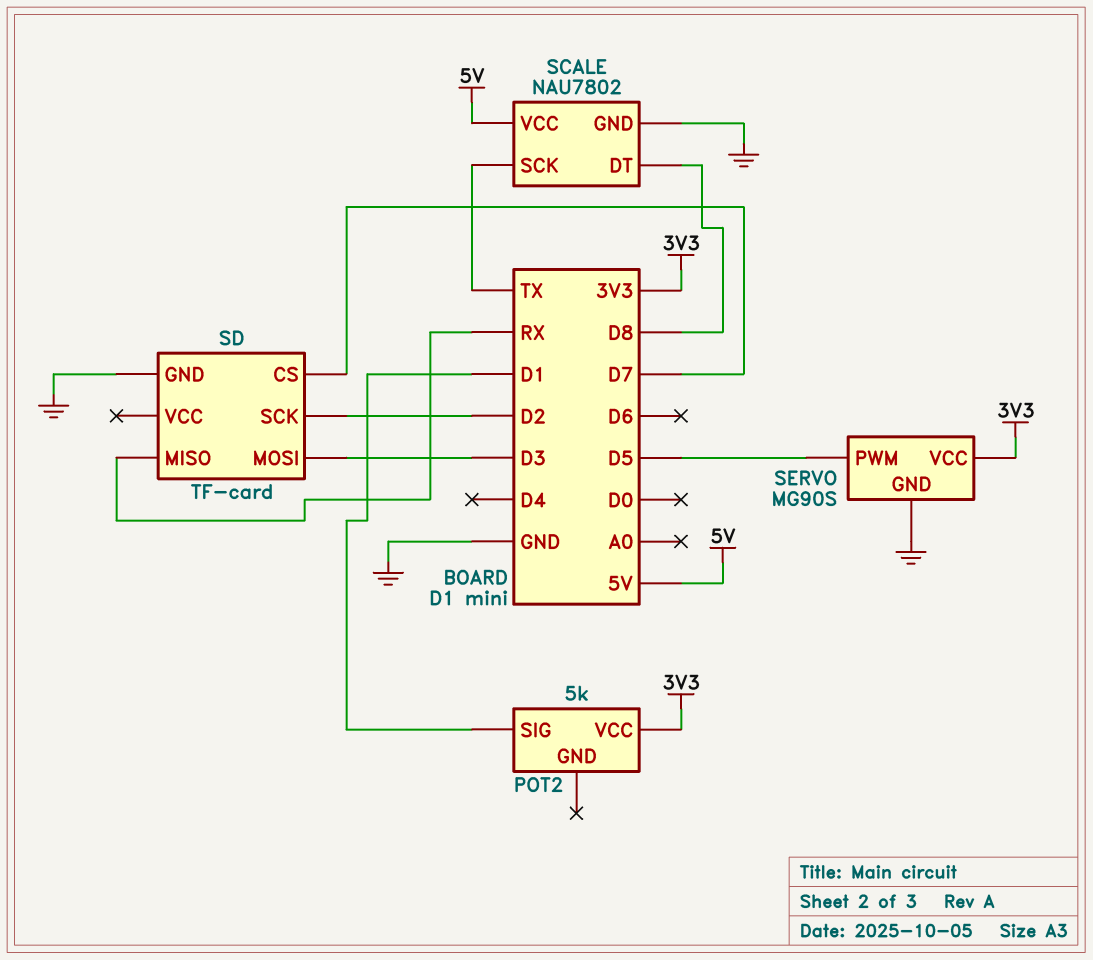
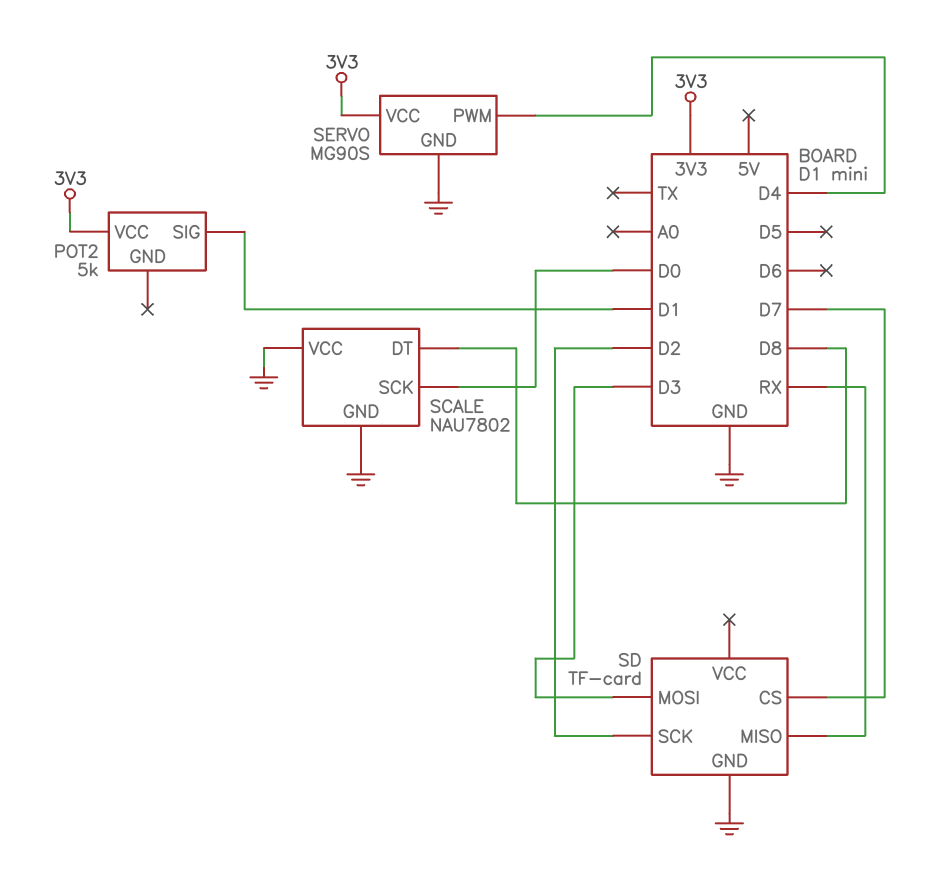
SCALE pin SCK: TX -> D0
SCALE pin VCC: 5V -> GND
SERVO pin PWM: D5 -> D4

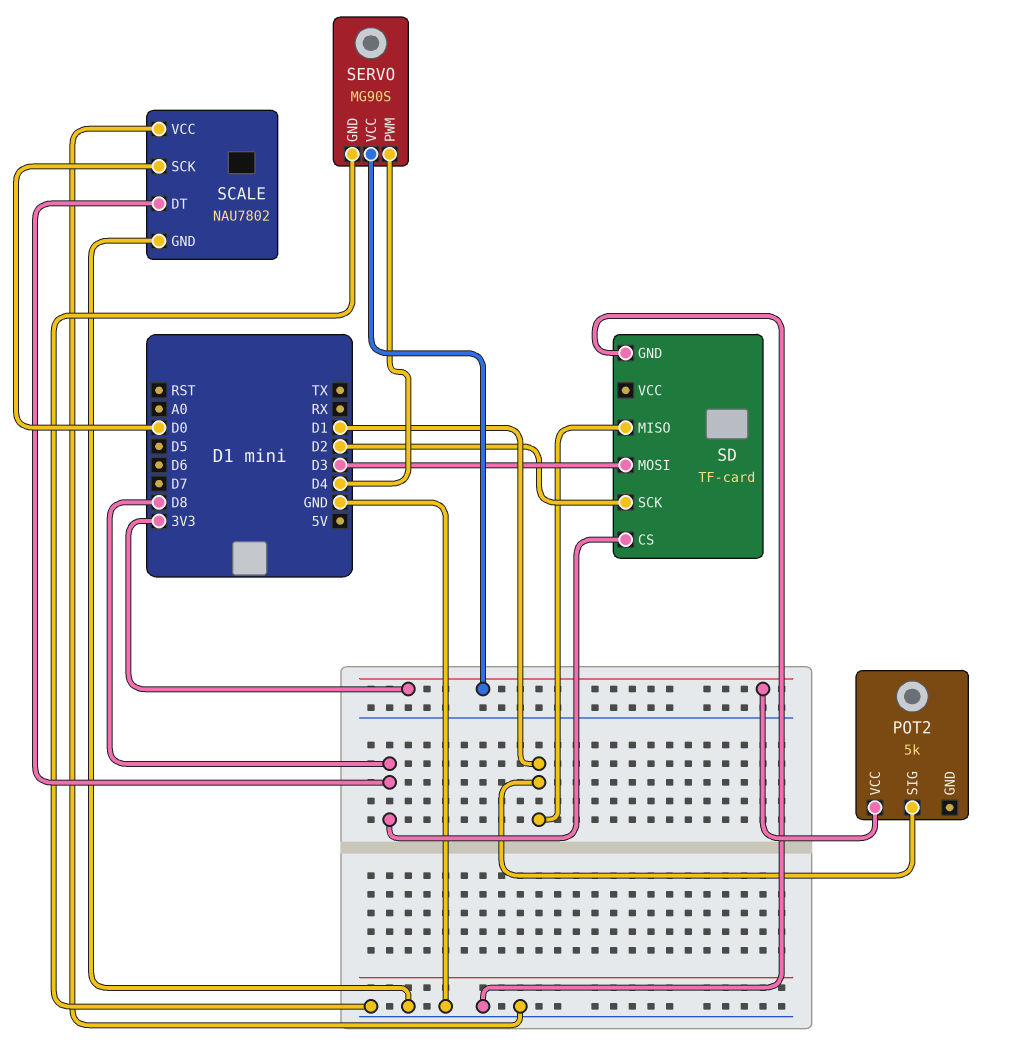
SD pin CS: D7 -> D8
SD pin MISO: RX -> D1

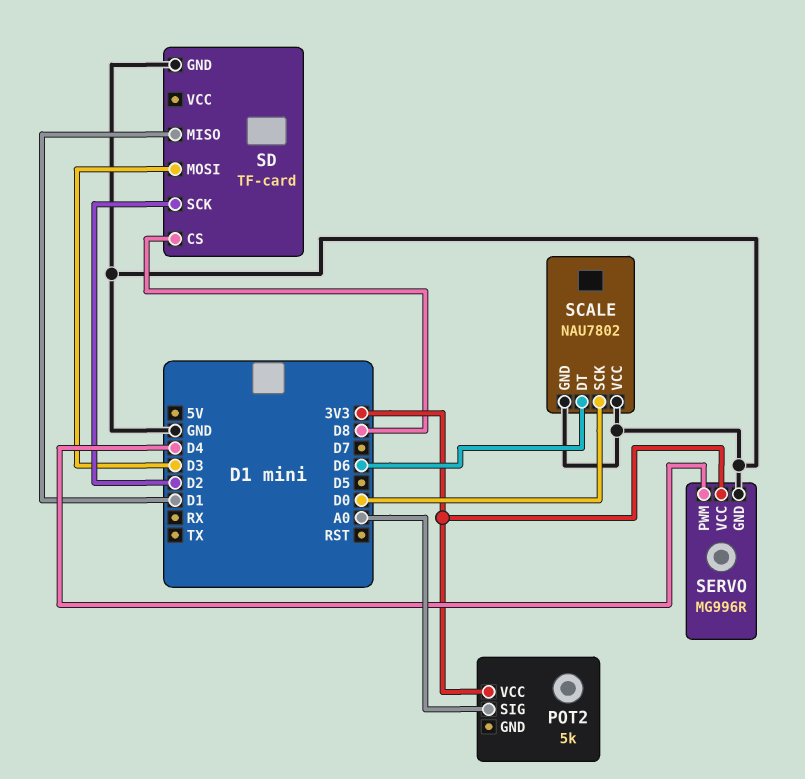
POT2 pin SIG: D1 -> A0
SCALE pin DT: D8 -> D6
SERVO: MG90S -> MG996R

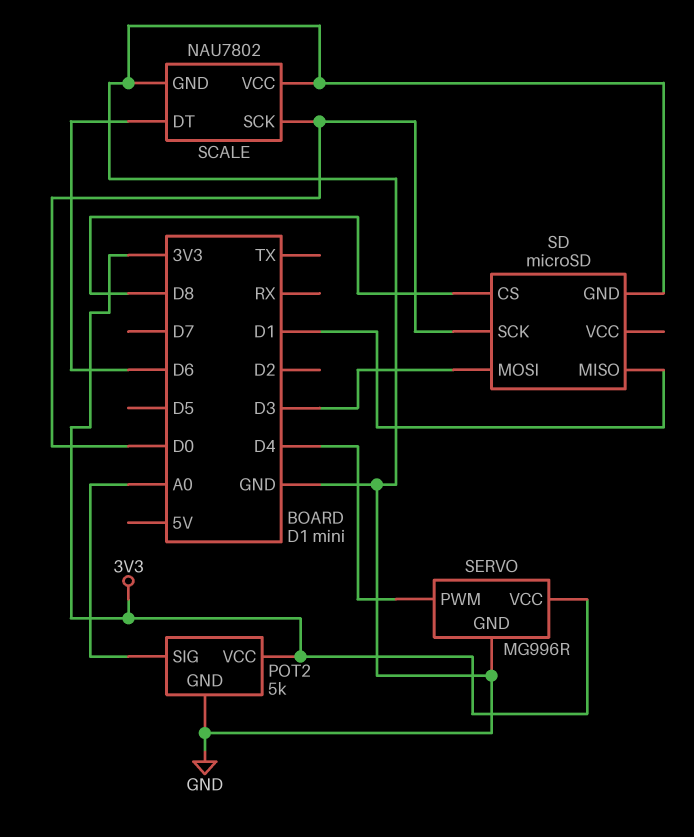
POT2 pin GND: none -> GND
SD: TF-card -> microSD
SD pin SCK: D2 -> D0

